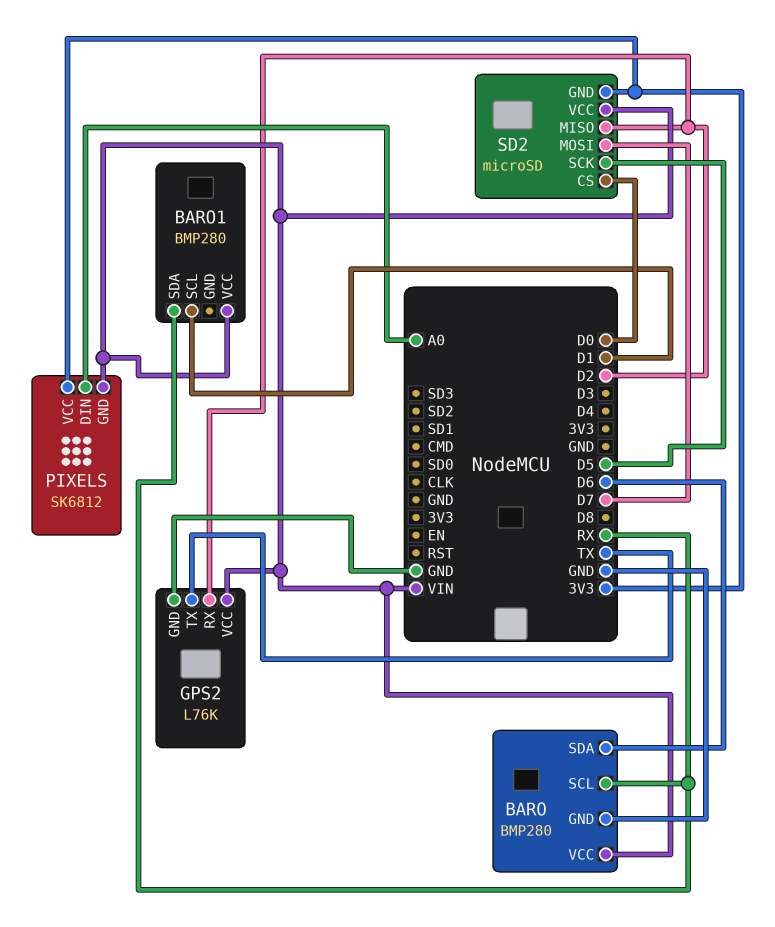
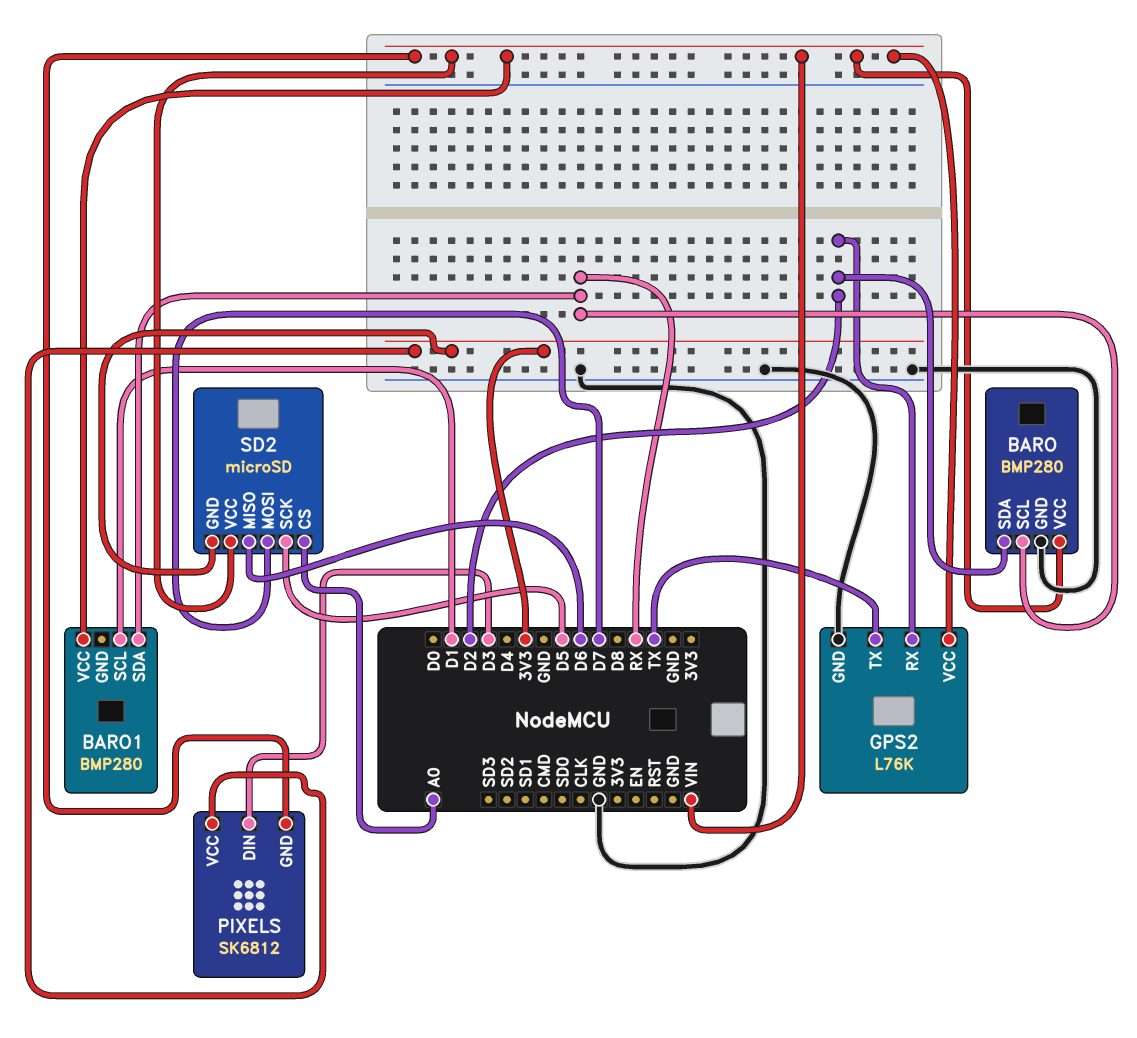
BARO pin SDA: D6 -> D2
PIXELS pin DIN: A0 -> D3
SD2 pin CS: D0 -> A0
SD2 pin MISO: D2 -> D6

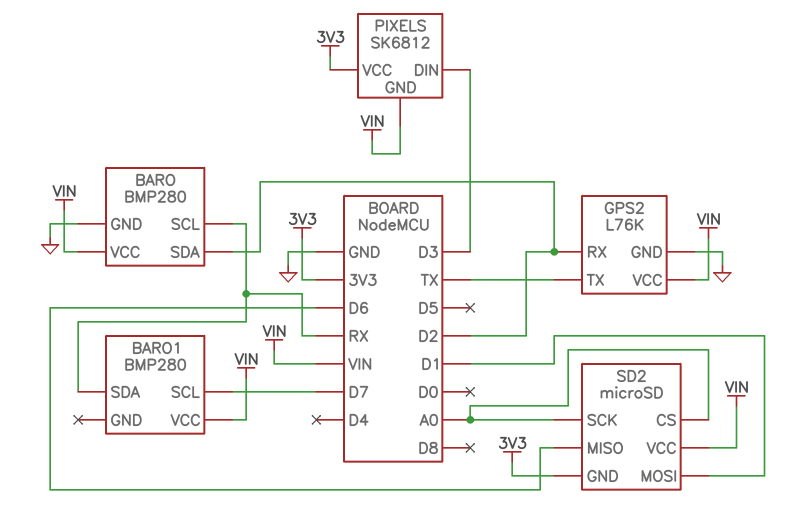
BARO1 pin SCL: D1 -> D7
SD2 pin MOSI: D7 -> D1
SD2 pin SCK: D5 -> A0

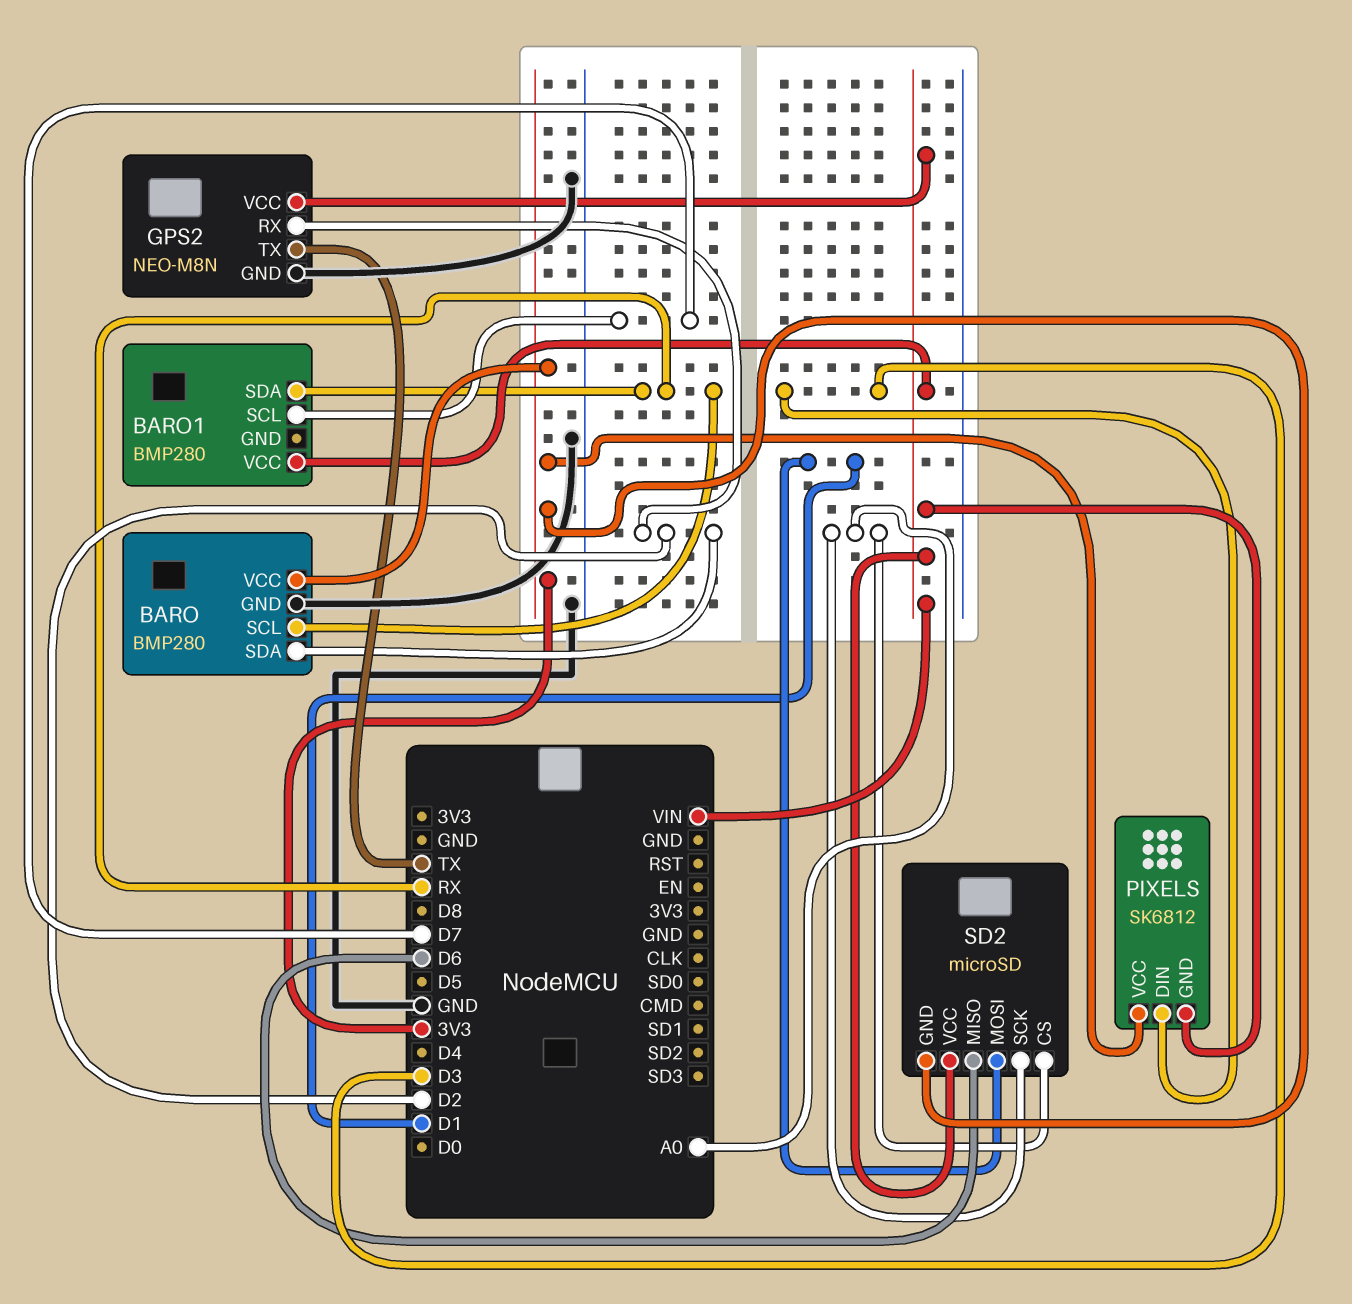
BARO pin VCC: VIN -> 3V3
GPS2: L76K -> NEO-M8N

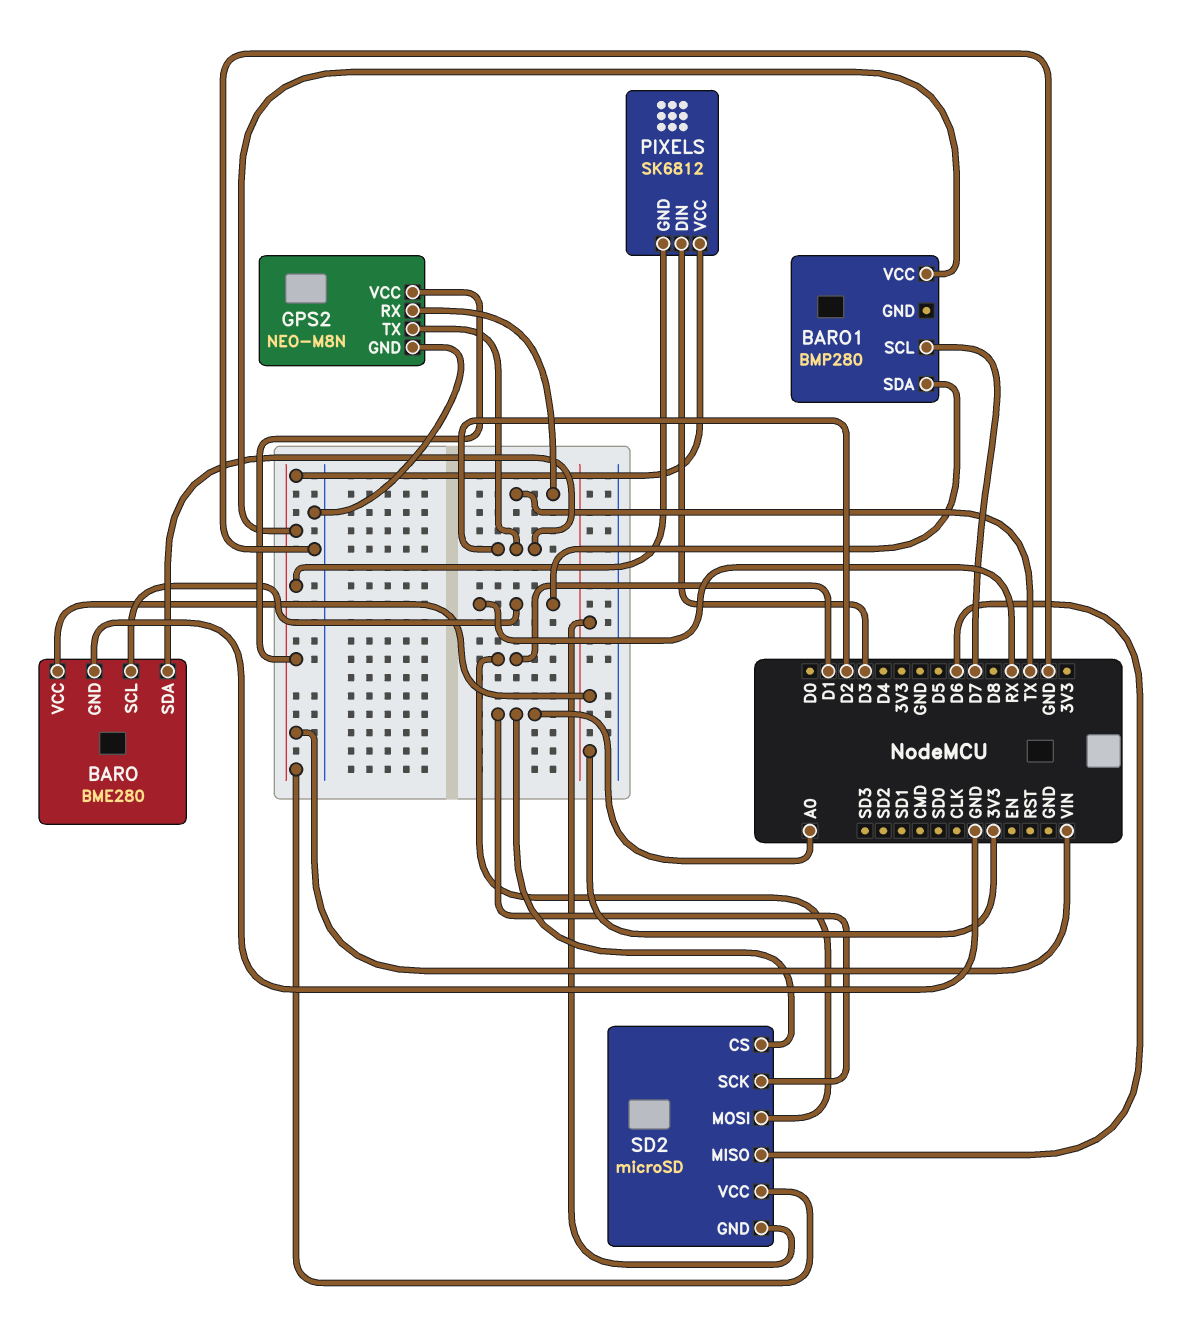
BARO: BMP280 -> BME280
GPS2 pin RX: D2 -> TX
GPS2 pin TX: TX -> D2
PIXELS pin VCC: 3V3 -> VIN

